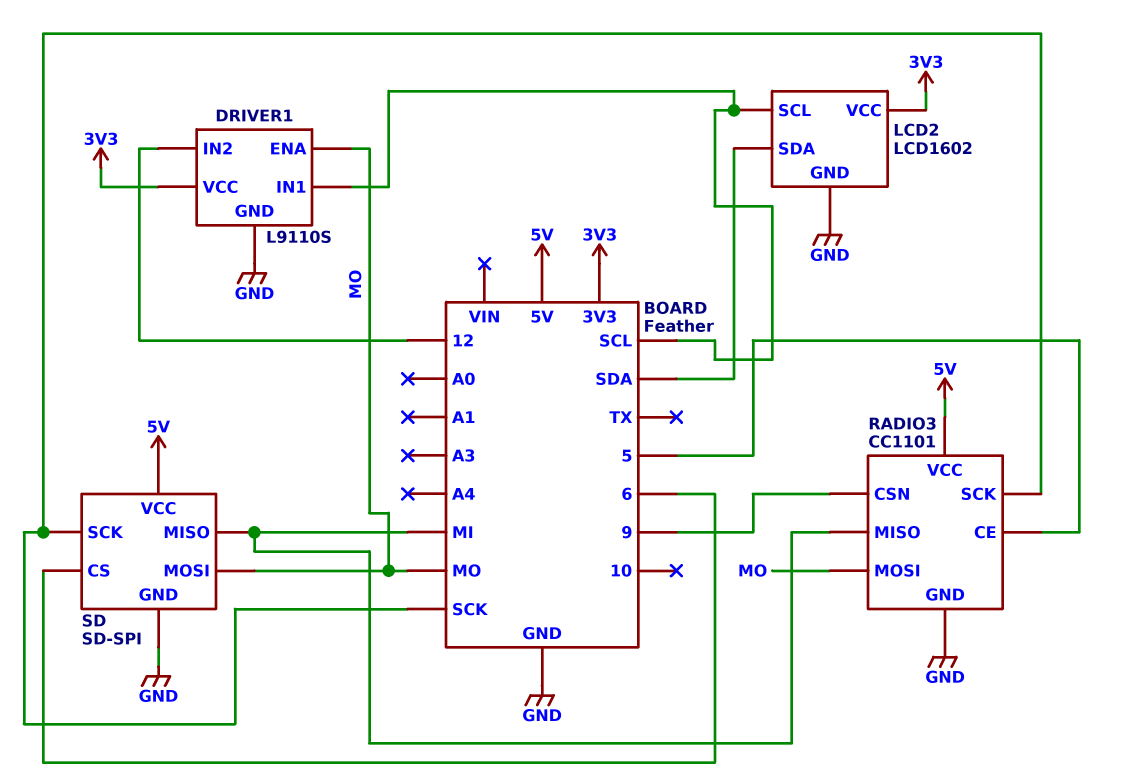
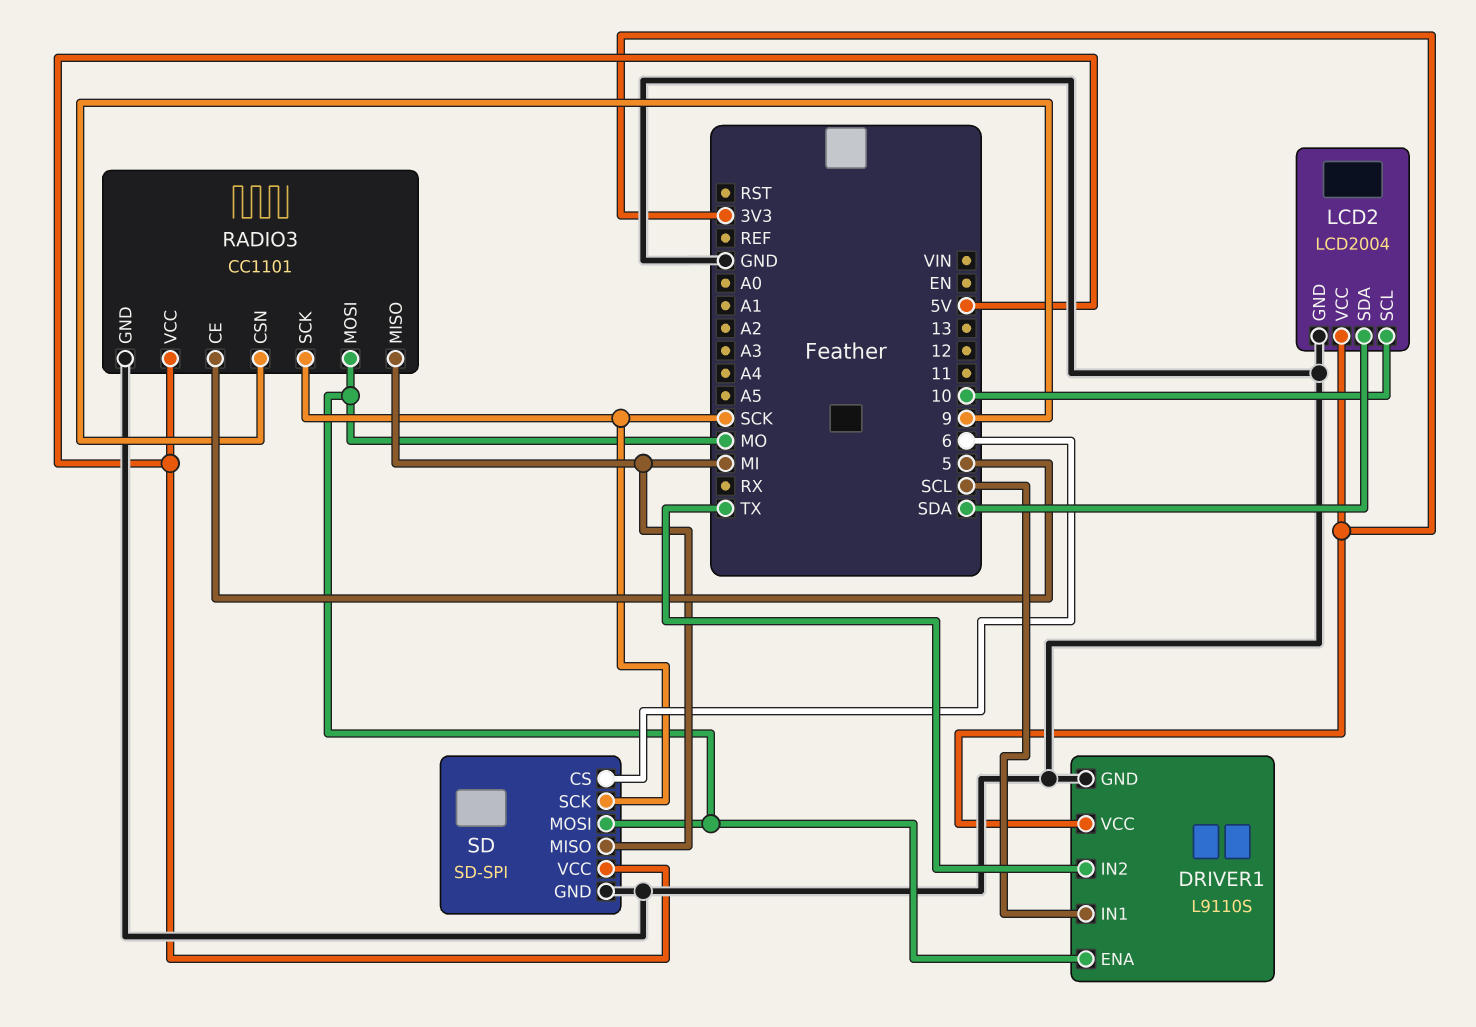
DRIVER1 pin IN2: 12 -> TX
LCD2: LCD1602 -> LCD2004
LCD2 pin SCL: SCL -> 10

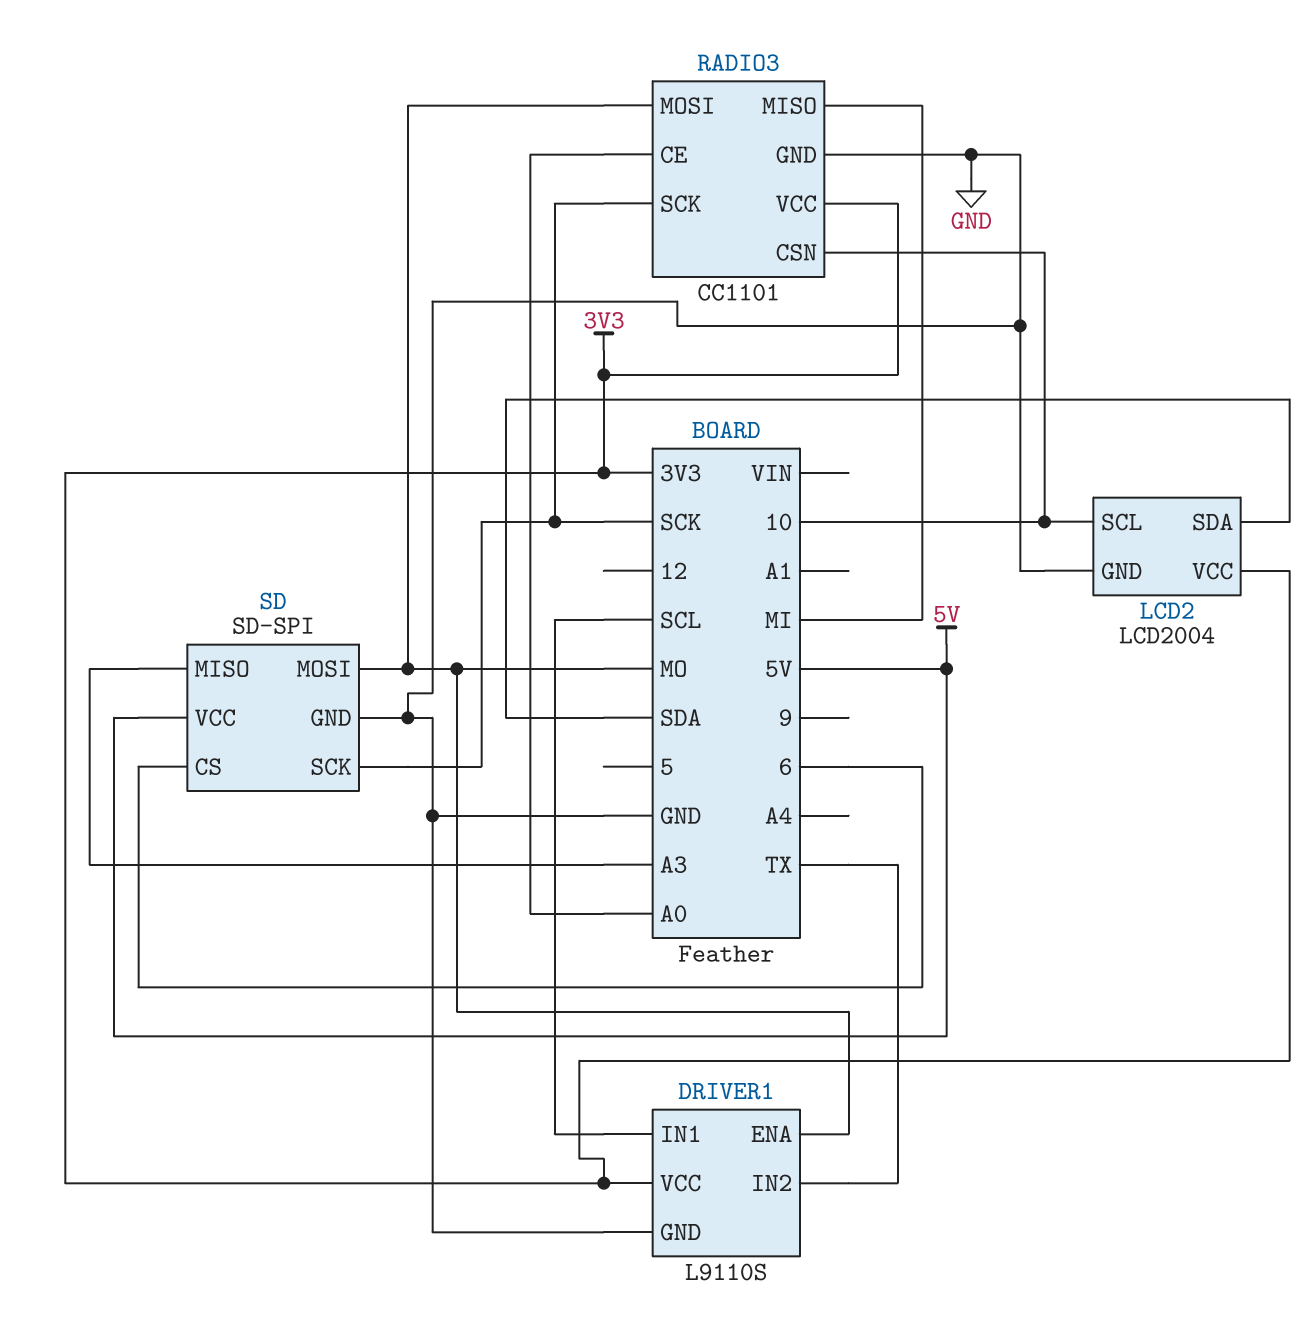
RADIO3 pin CE: 5 -> A0
RADIO3 pin CSN: 9 -> 10
RADIO3 pin VCC: 5V -> 3V3
SD pin MISO: MI -> A3

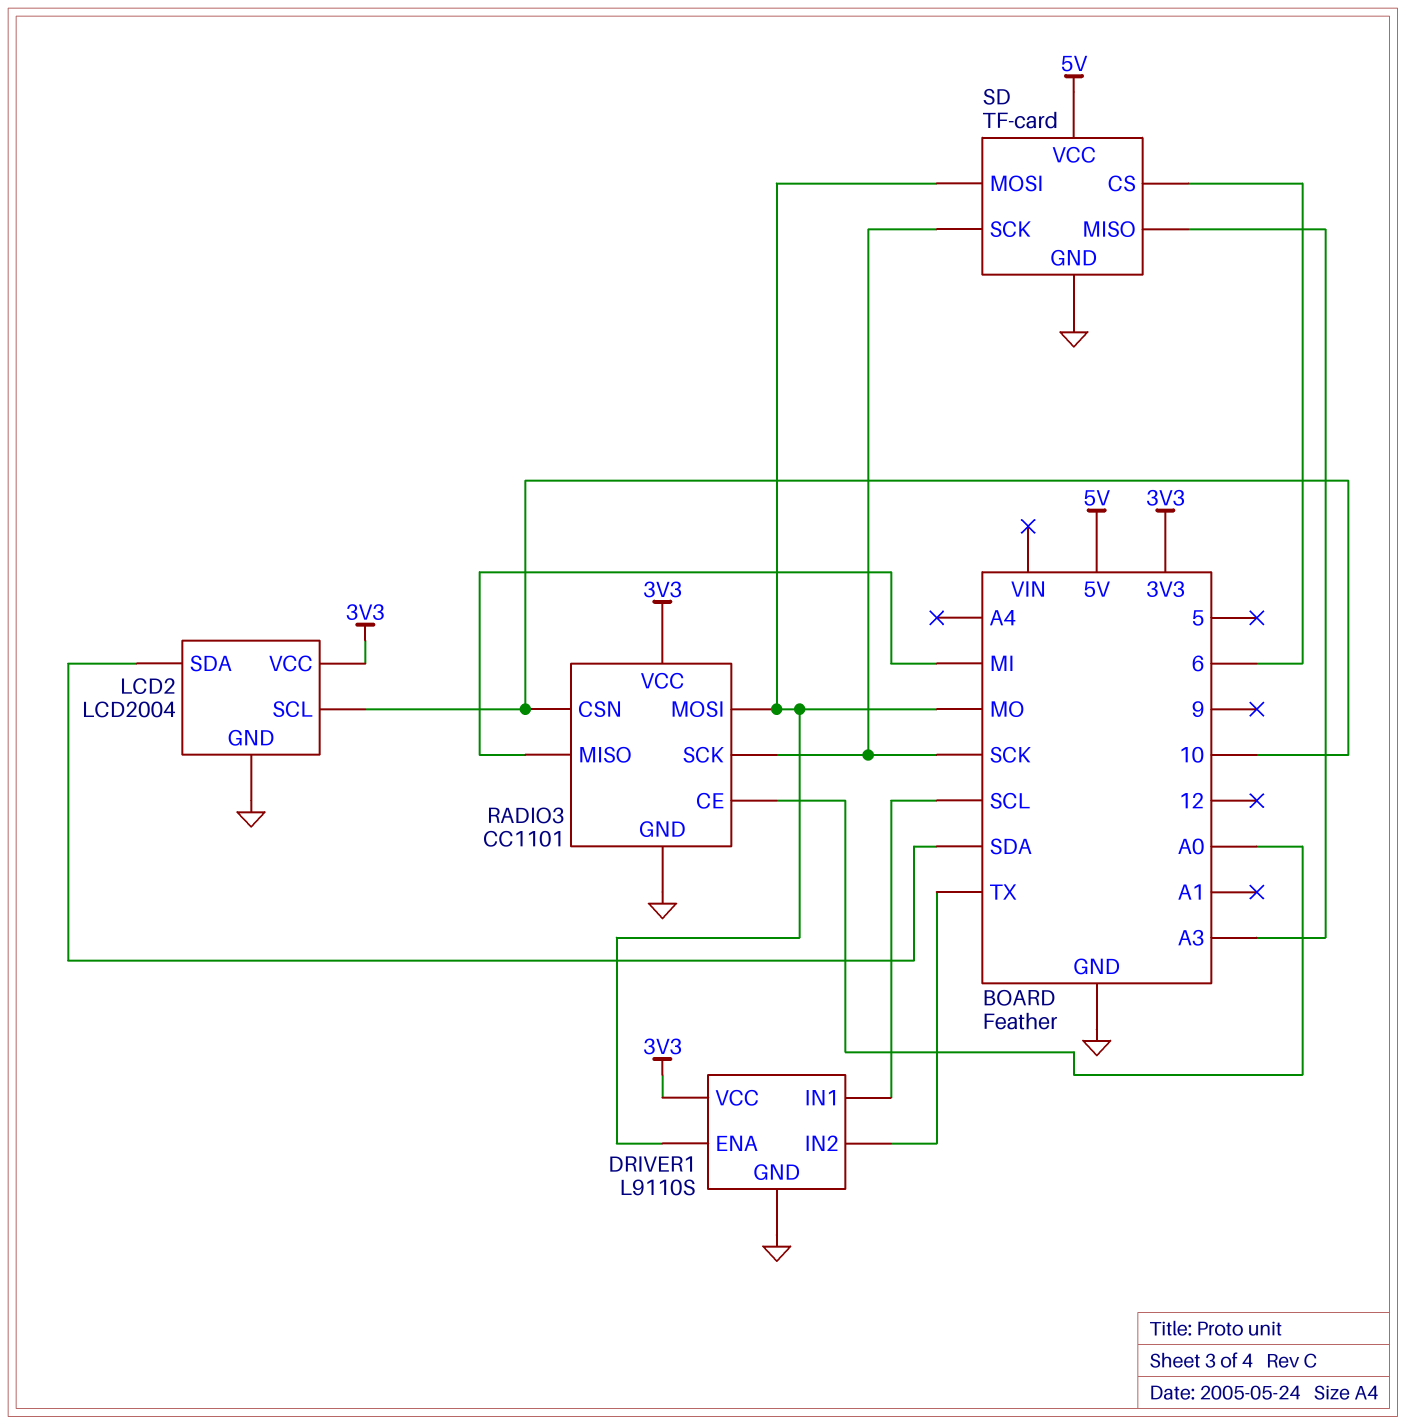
SD: SD-SPI -> TF-card

